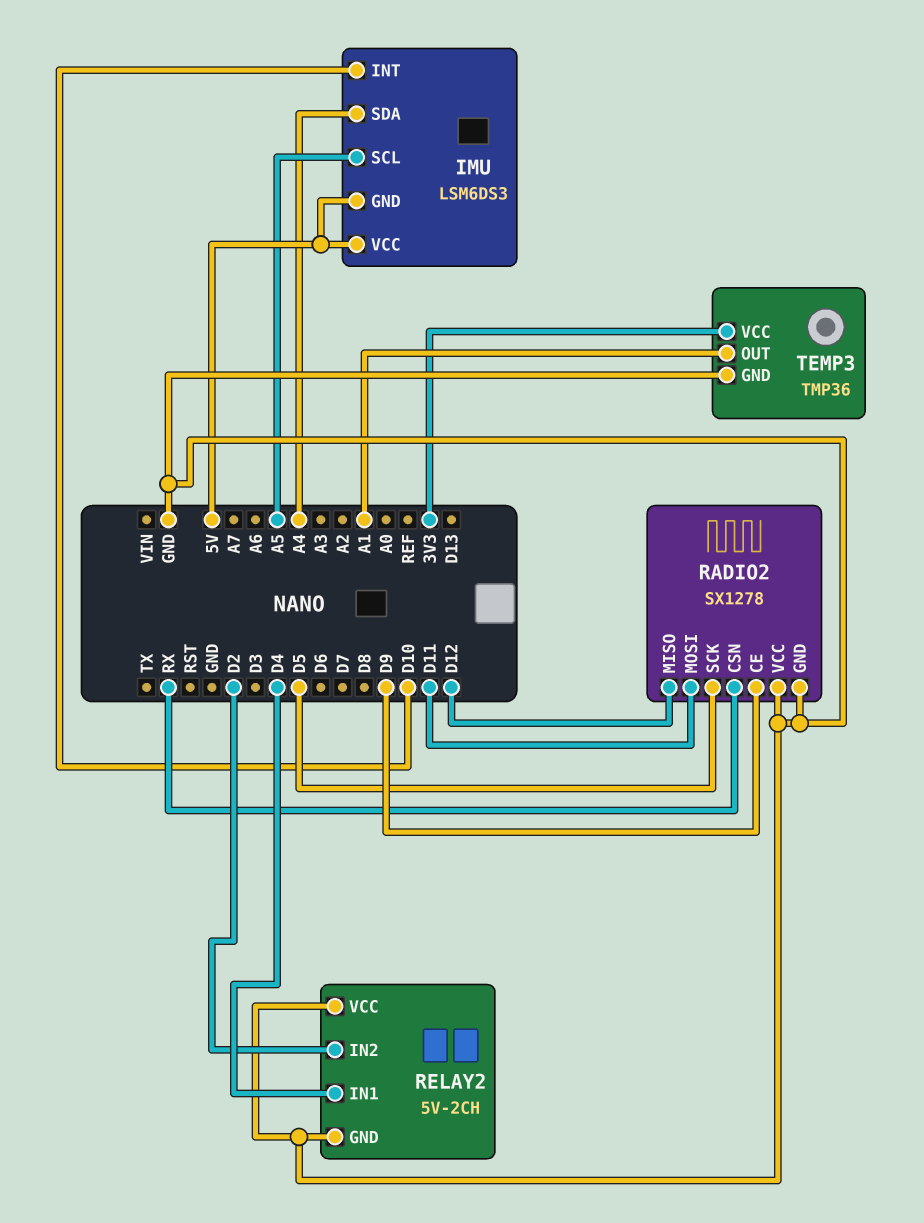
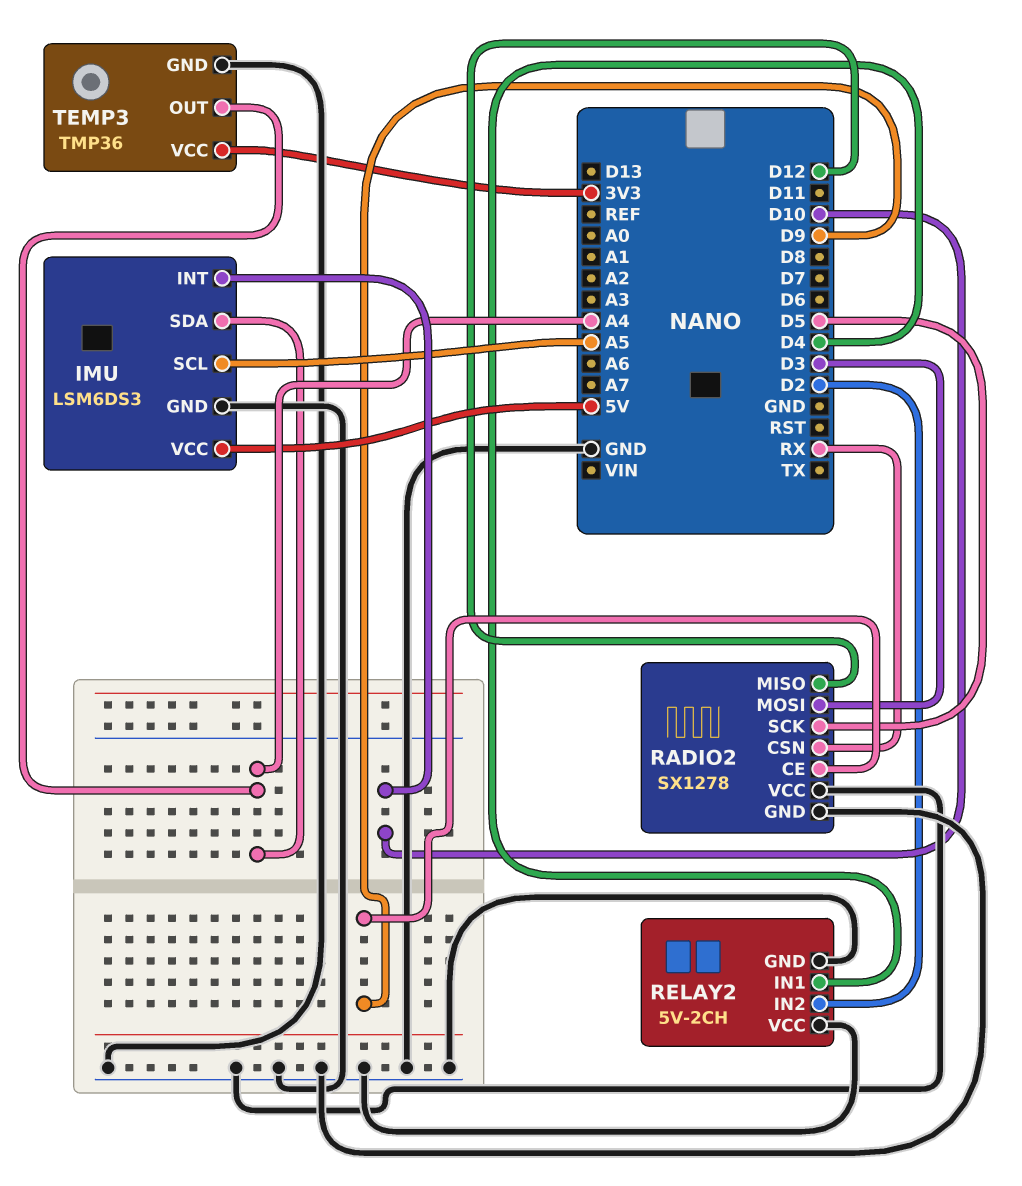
IMU pin GND: 5V -> GND
RADIO2 pin MOSI: D11 -> D3
TEMP3 pin OUT: A1 -> A4

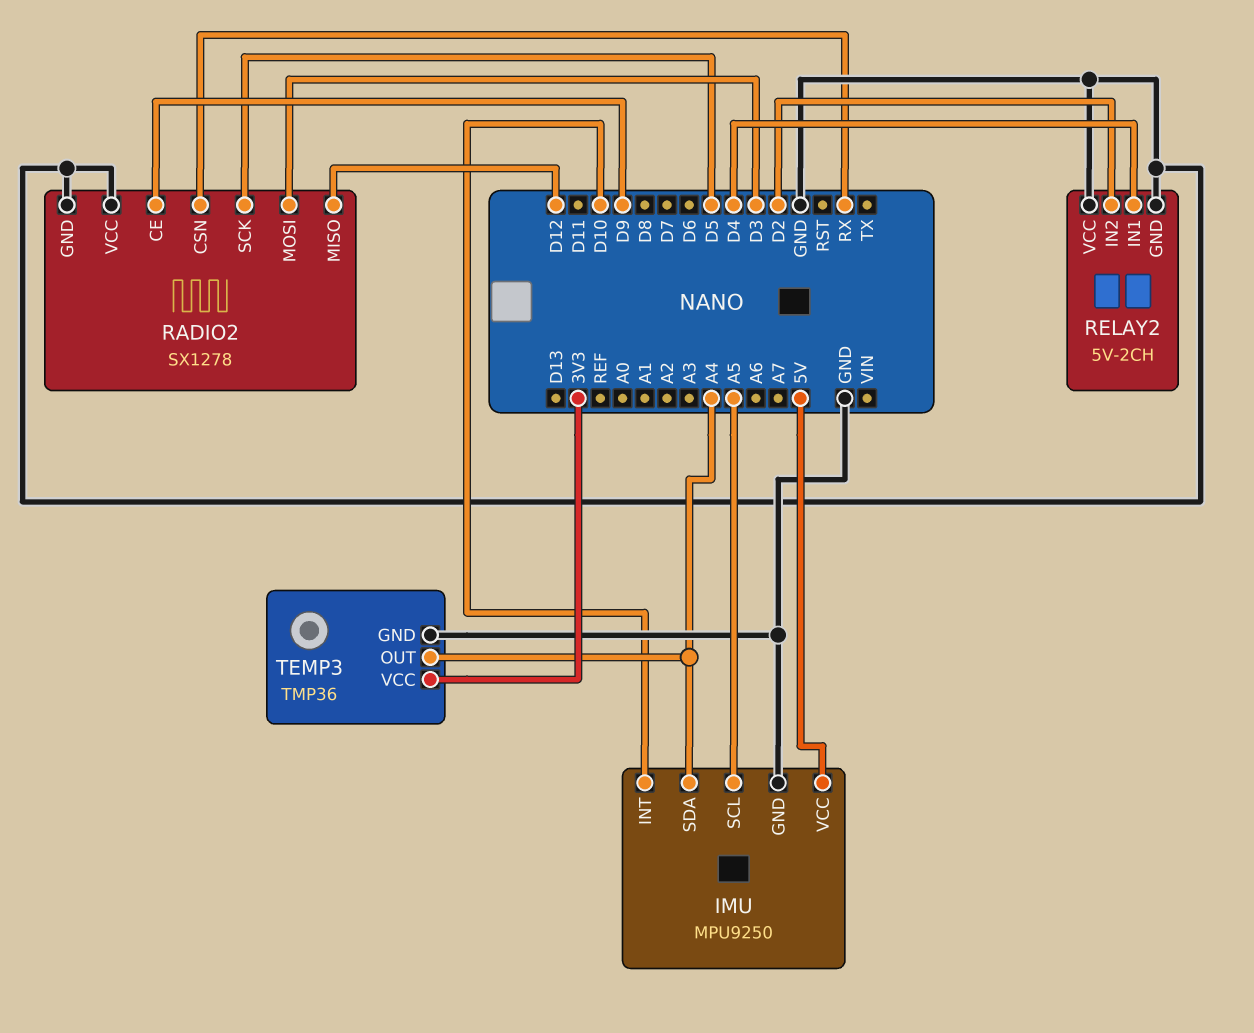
IMU: LSM6DS3 -> MPU9250

